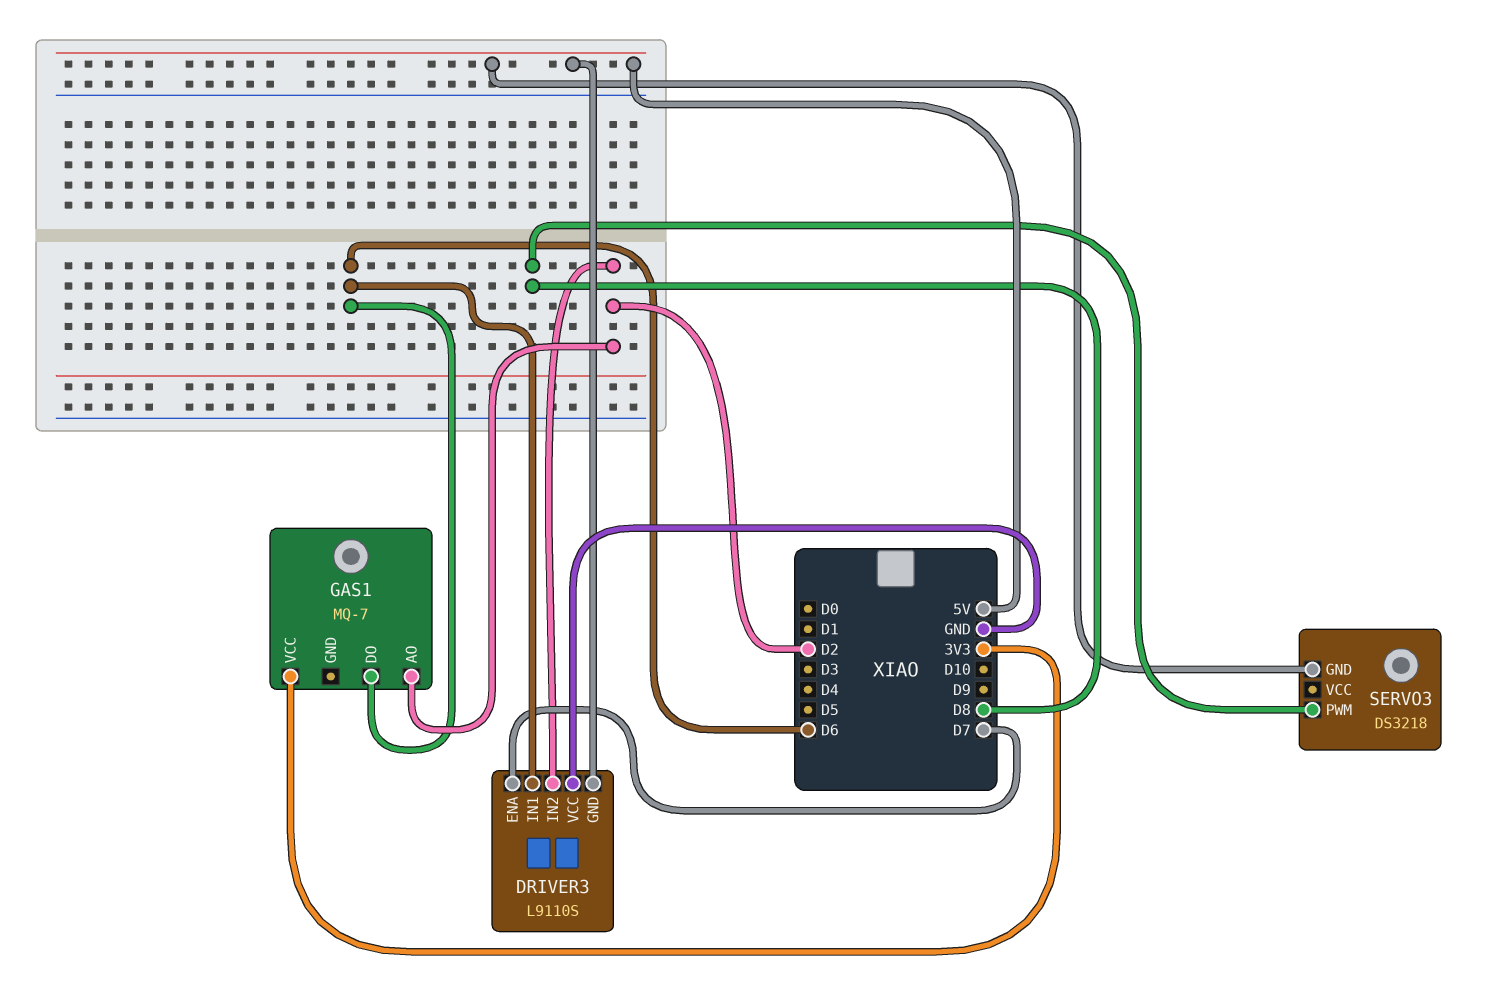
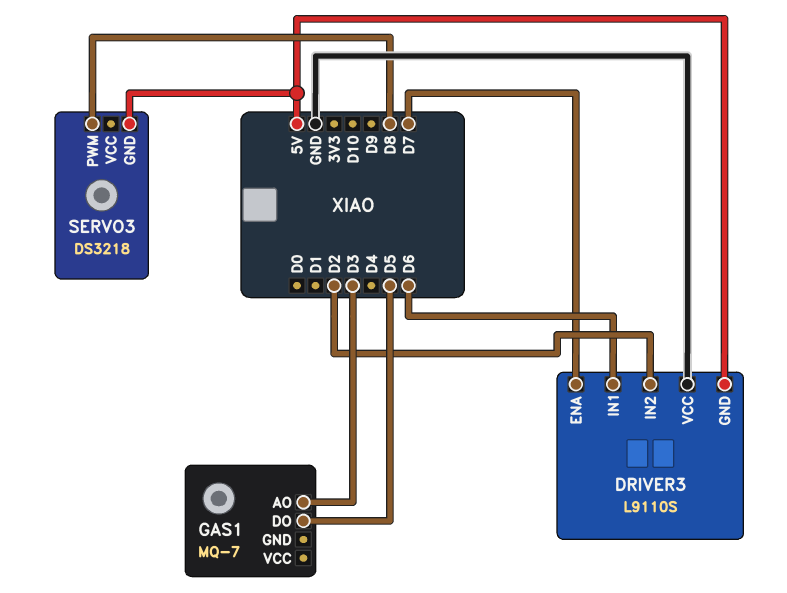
GAS1 pin AO: D2 -> D3
GAS1 pin DO: D6 -> D5
GAS1 pin VCC: 3V3 -> none

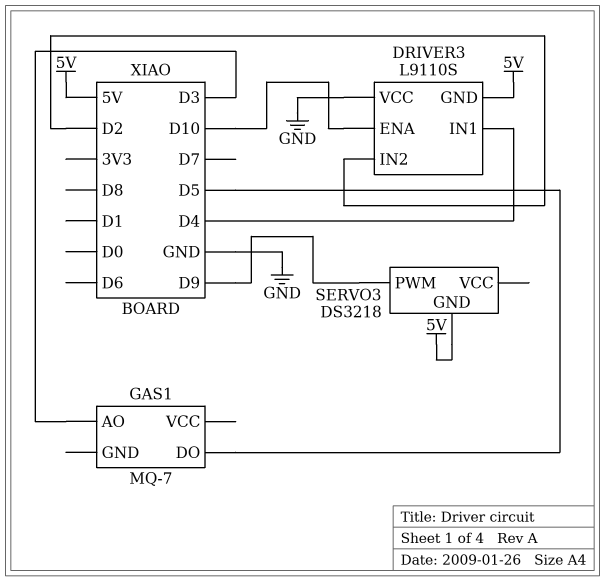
DRIVER3 pin ENA: D7 -> D10
DRIVER3 pin IN1: D6 -> D4
SERVO3 pin PWM: D8 -> D9

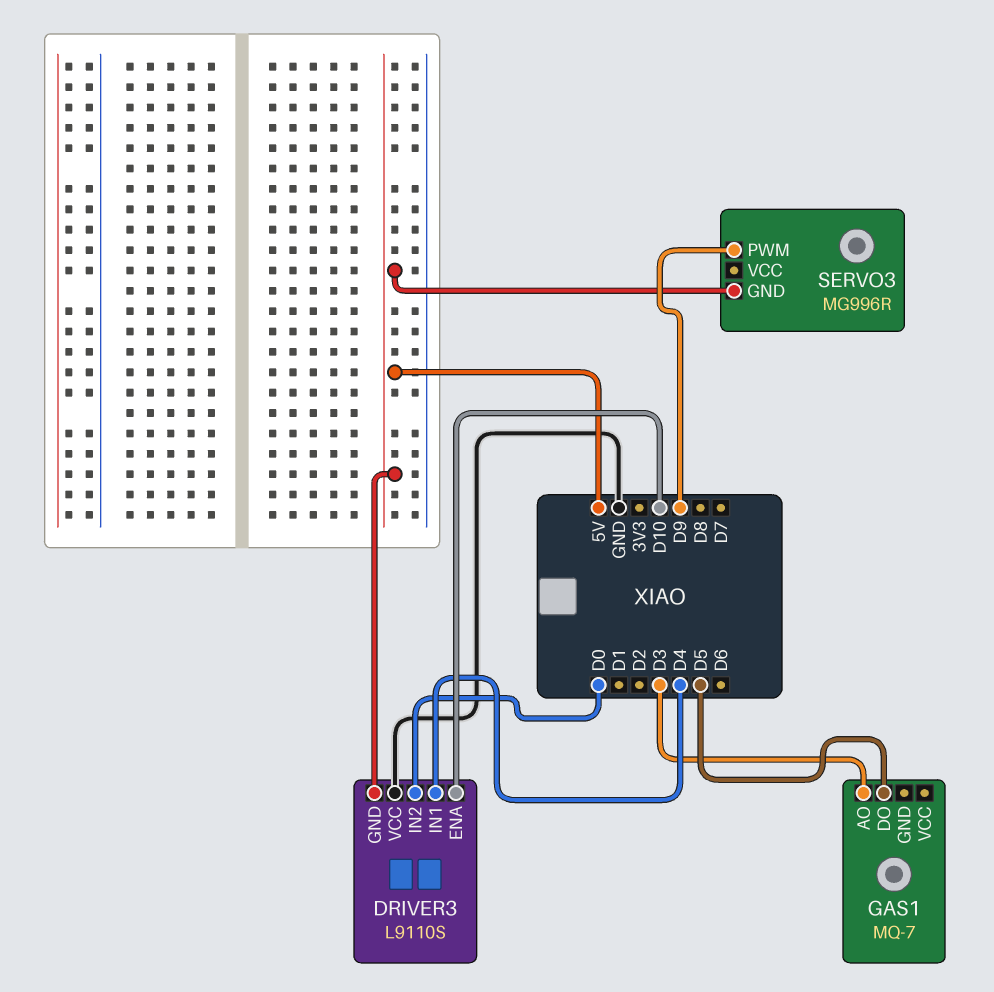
DRIVER3 pin IN2: D2 -> D0
SERVO3: DS3218 -> MG996R

